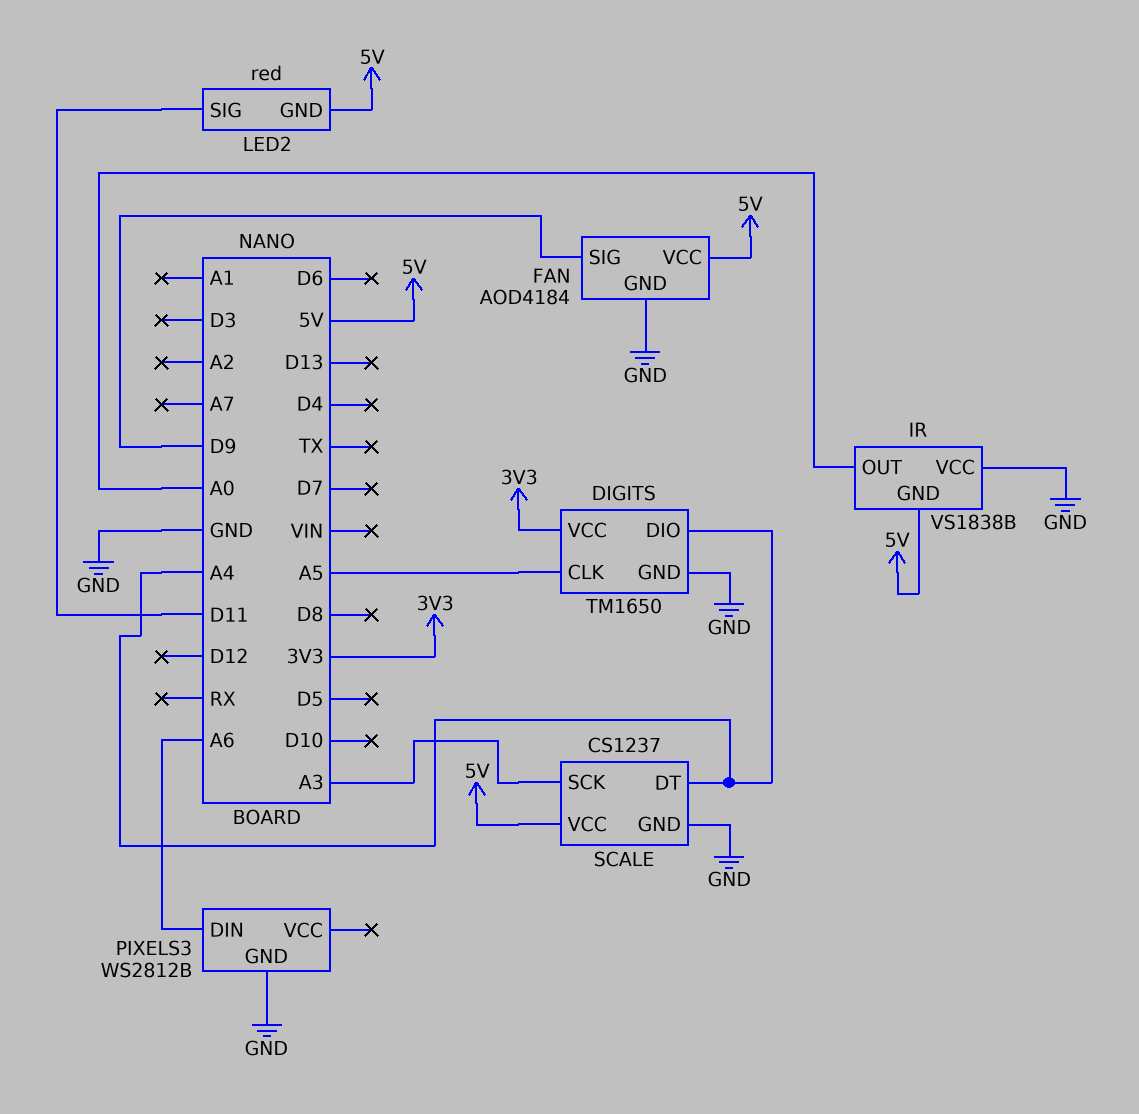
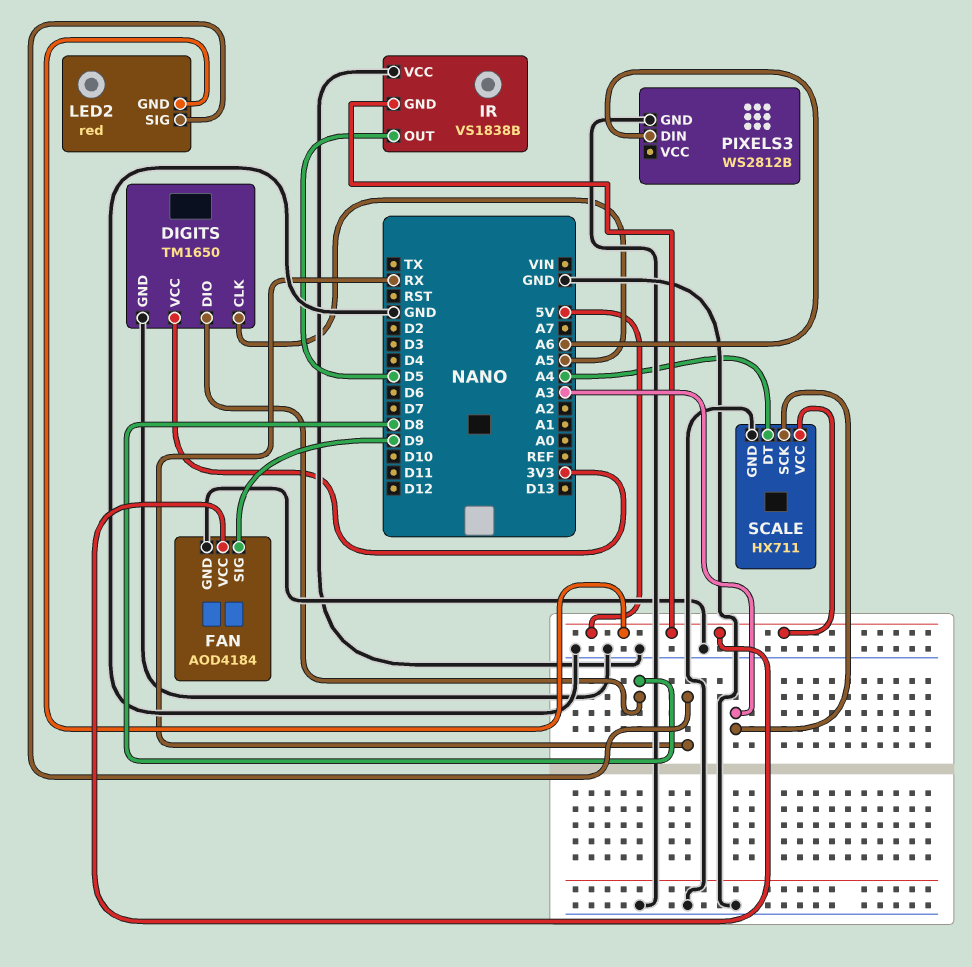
DIGITS pin DIO: A4 -> D8
IR pin OUT: A0 -> D5
LED2 pin SIG: D11 -> RX
SCALE: CS1237 -> HX711

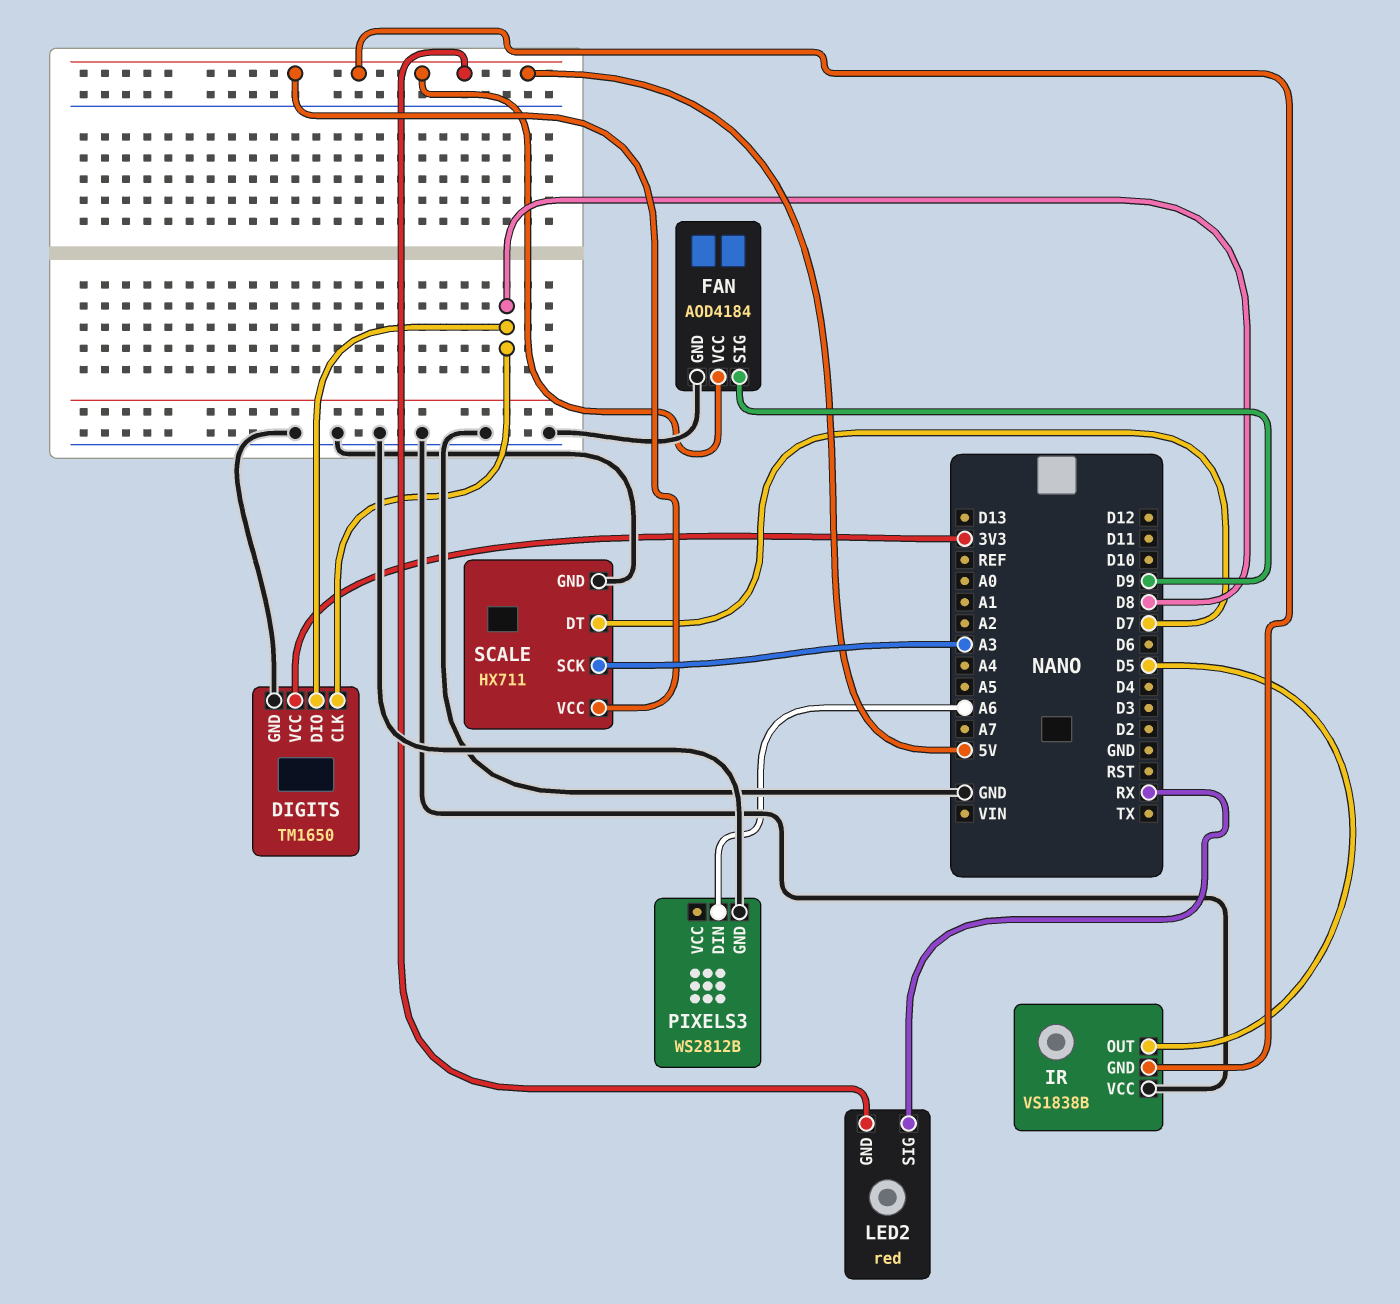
DIGITS pin CLK: A5 -> D8
SCALE pin DT: A4 -> D7

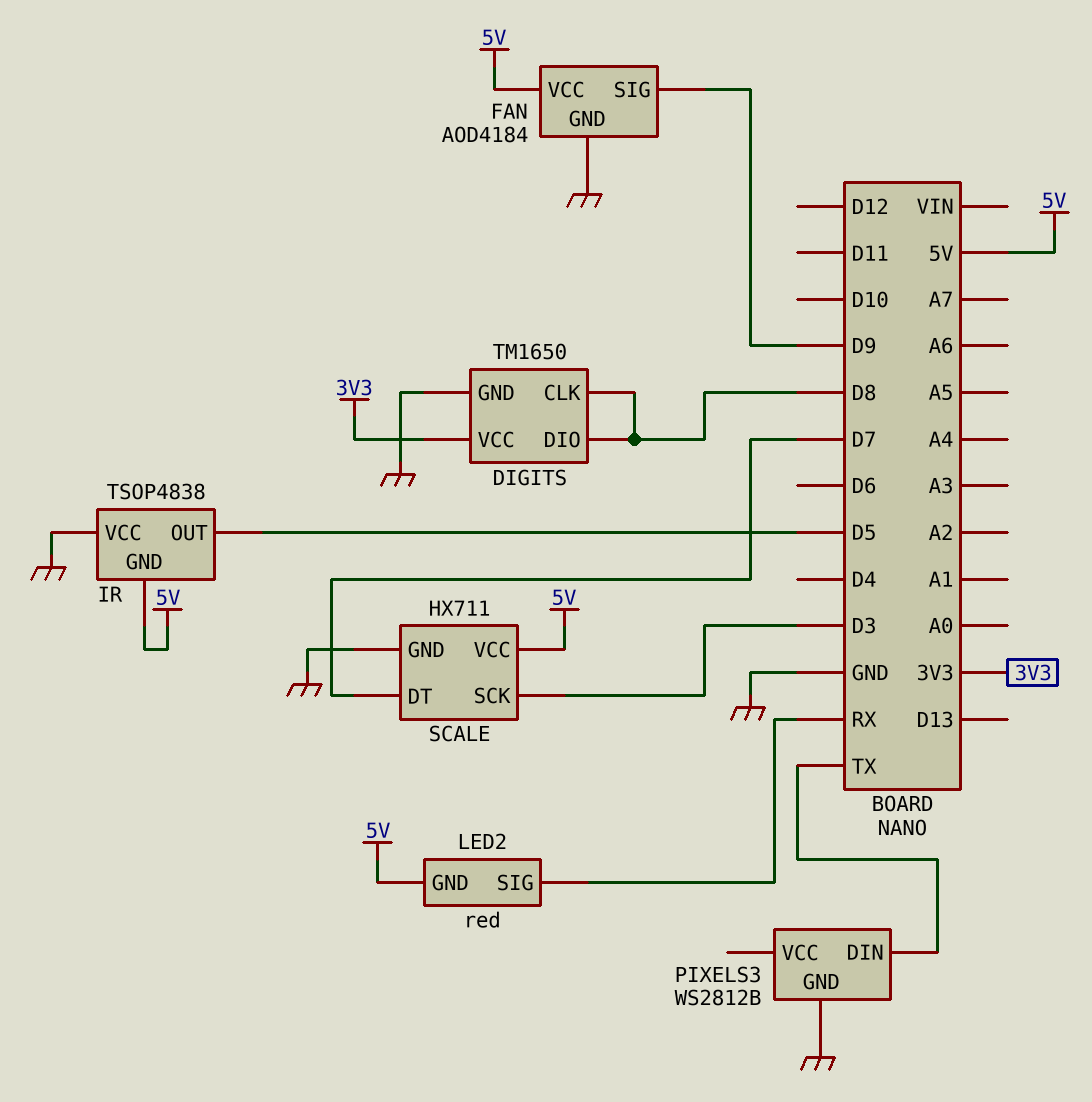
IR: VS1838B -> TSOP4838
PIXELS3 pin DIN: A6 -> TX
SCALE pin SCK: A3 -> D3

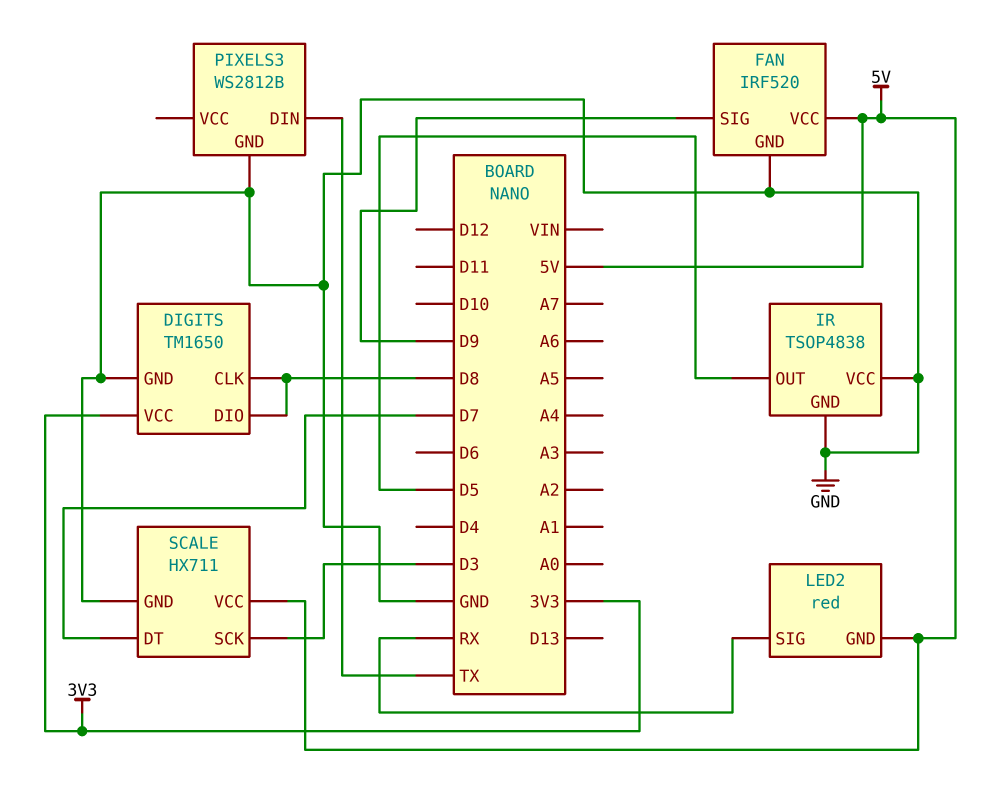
FAN: AOD4184 -> IRF520
IR pin GND: 5V -> GND

